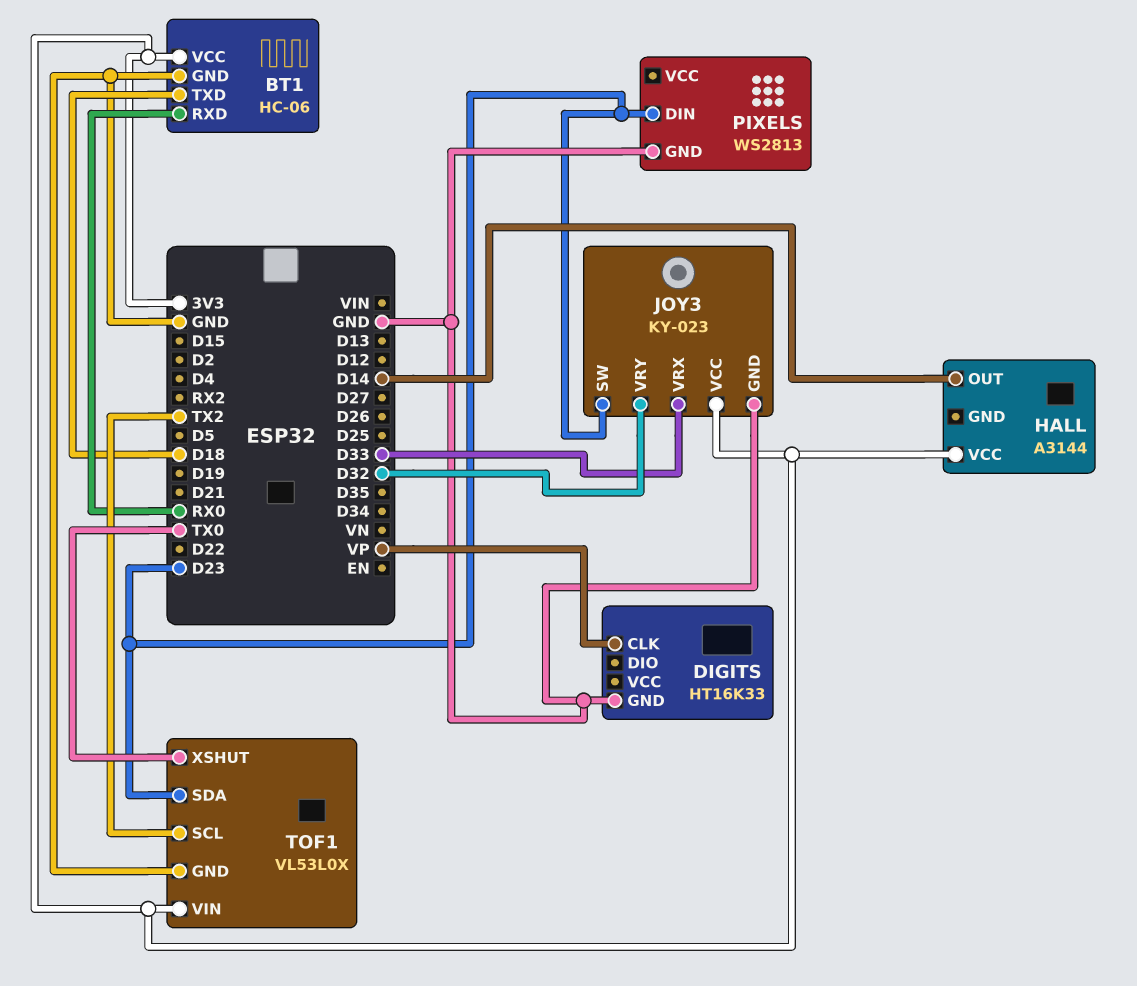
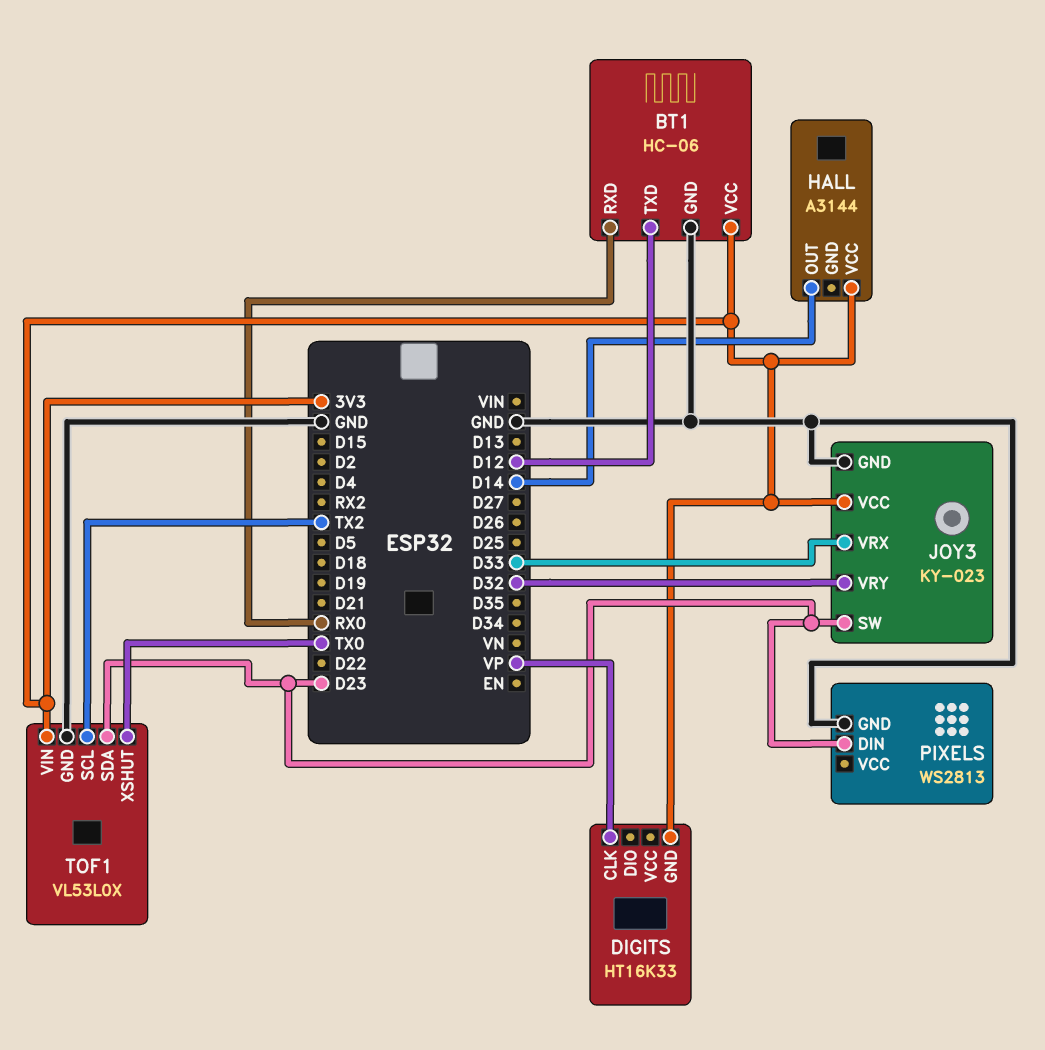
BT1 pin TXD: D18 -> D12
DIGITS pin GND: GND -> 3V3

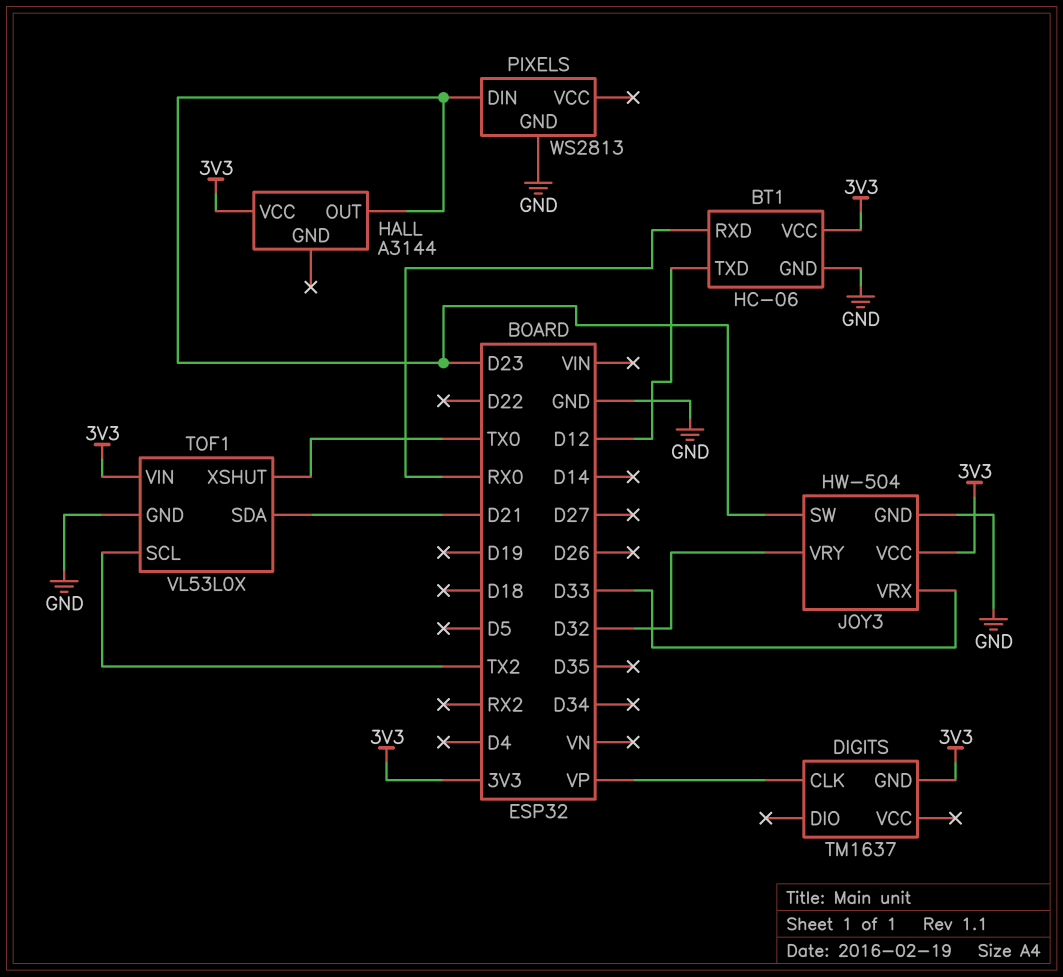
DIGITS: HT16K33 -> TM1637
HALL pin OUT: D14 -> D23
JOY3: KY-023 -> HW-504
TOF1 pin SDA: D23 -> D21

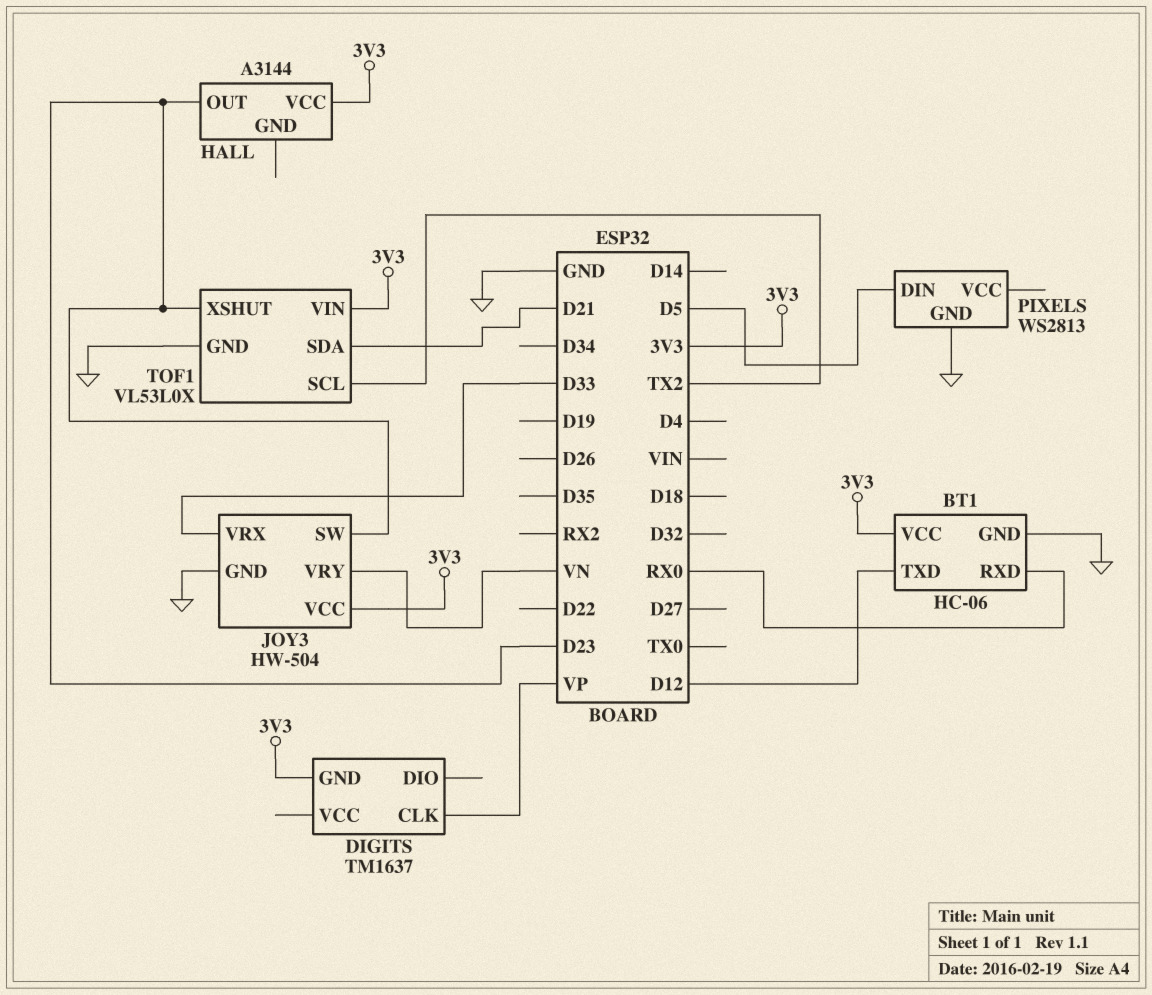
JOY3 pin VRY: D32 -> VN
PIXELS pin DIN: D23 -> D5
TOF1 pin XSHUT: TX0 -> D23

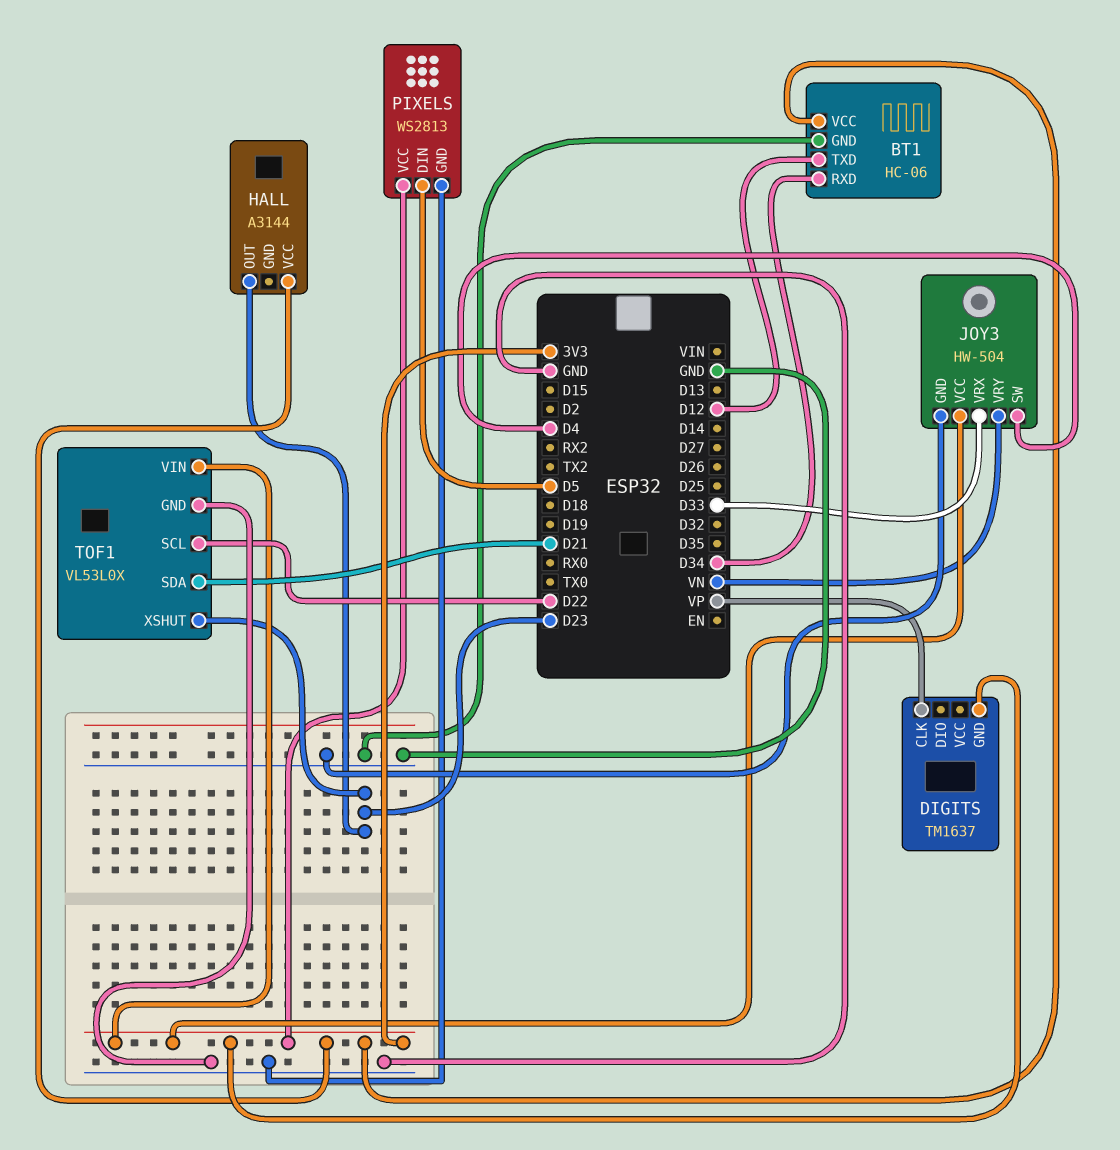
BT1 pin RXD: RX0 -> D34
JOY3 pin SW: D23 -> D4
PIXELS pin VCC: none -> 3V3
TOF1 pin SCL: TX2 -> D22

